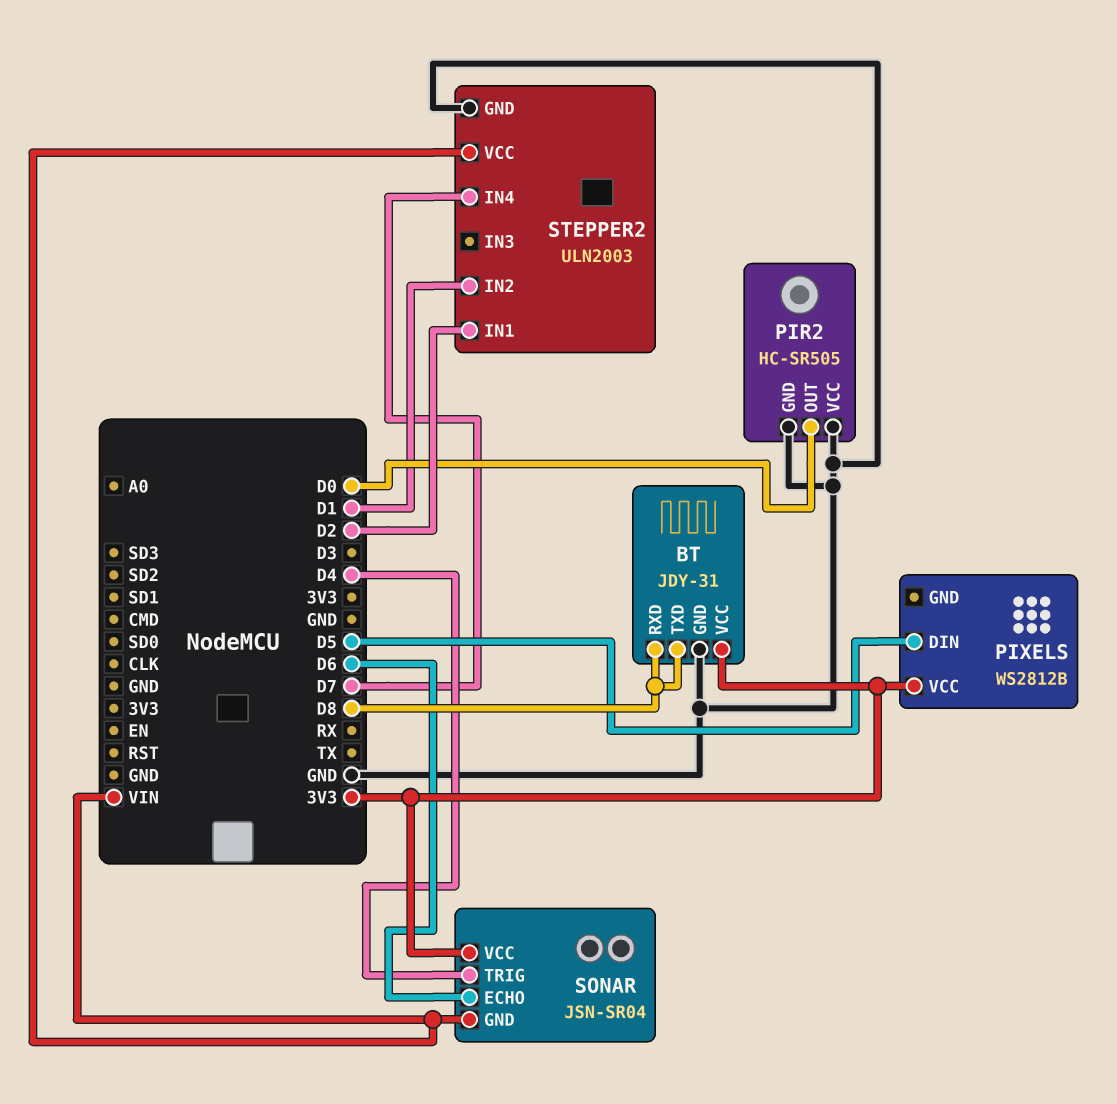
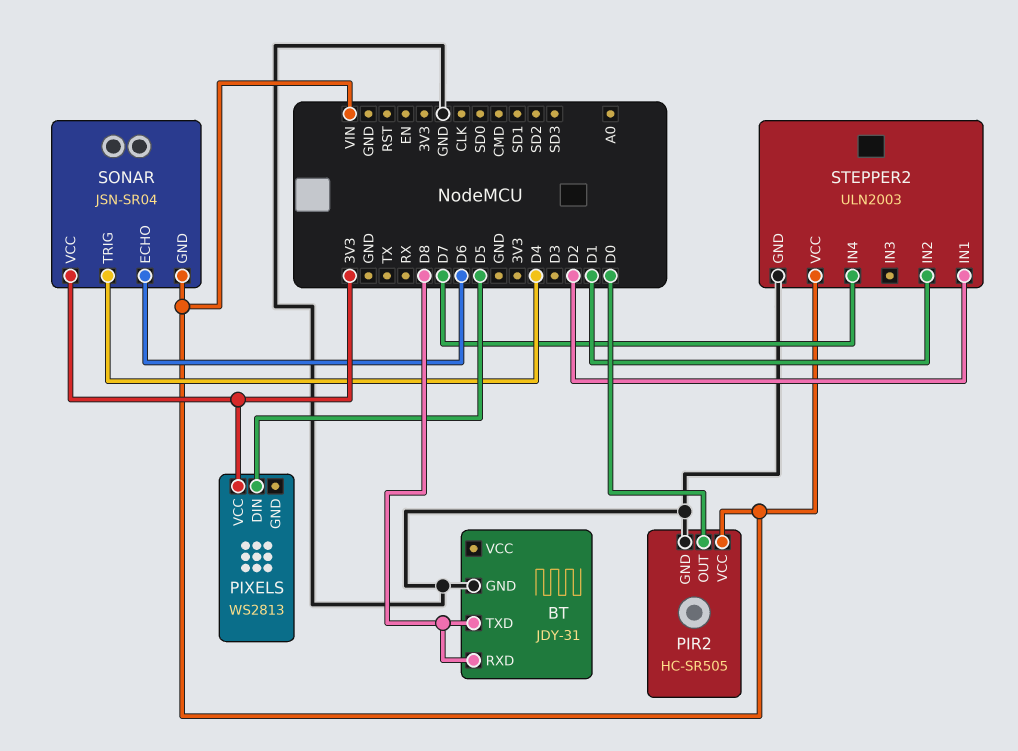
BT pin VCC: 3V3 -> none
PIR2 pin VCC: GND -> VIN
PIXELS: WS2812B -> WS2813

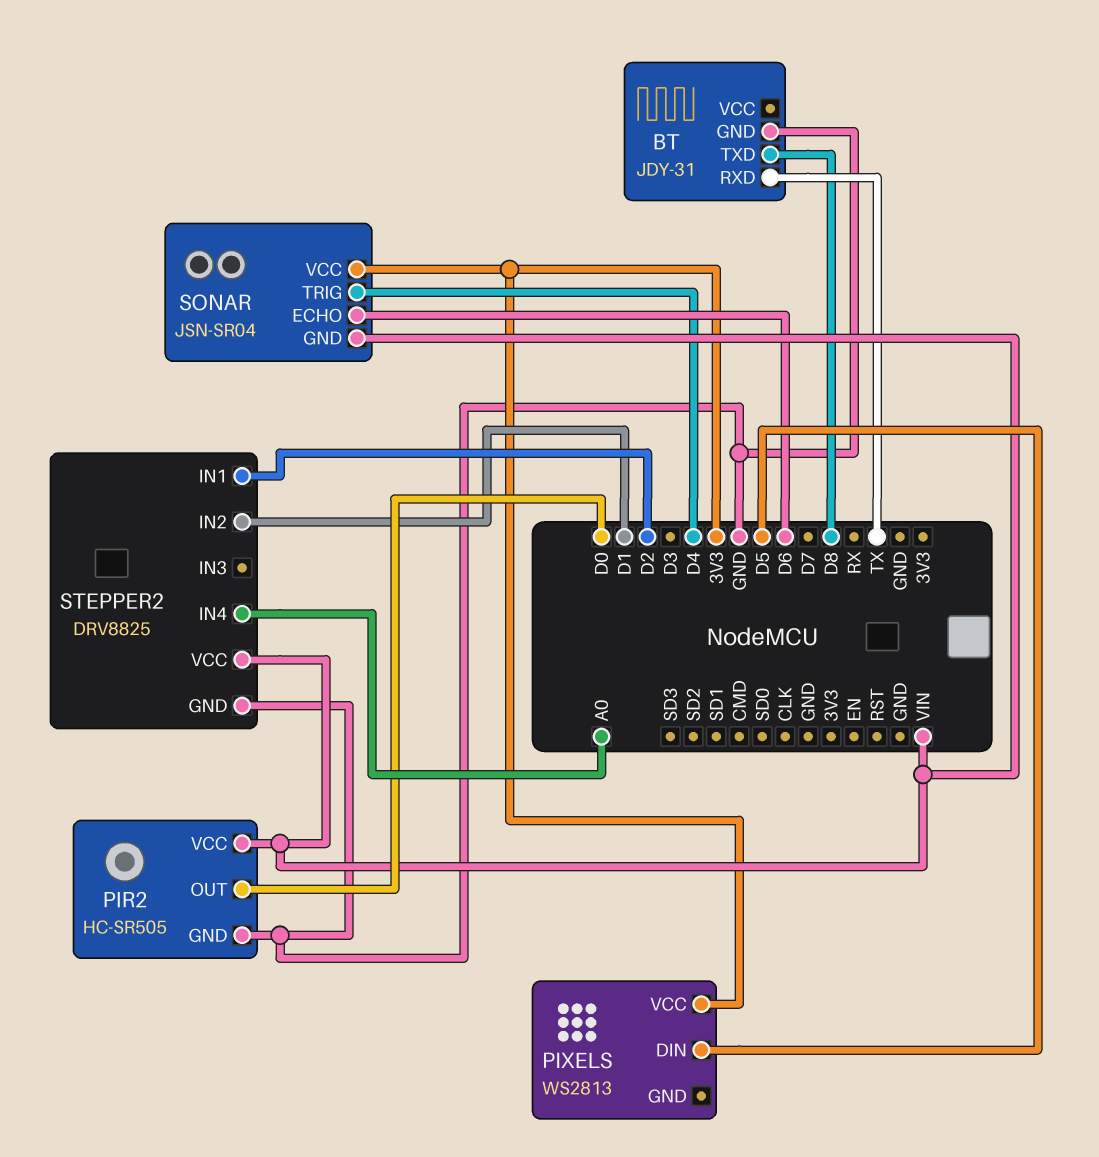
BT pin RXD: D8 -> TX
STEPPER2: ULN2003 -> DRV8825
STEPPER2 pin IN4: D7 -> A0

